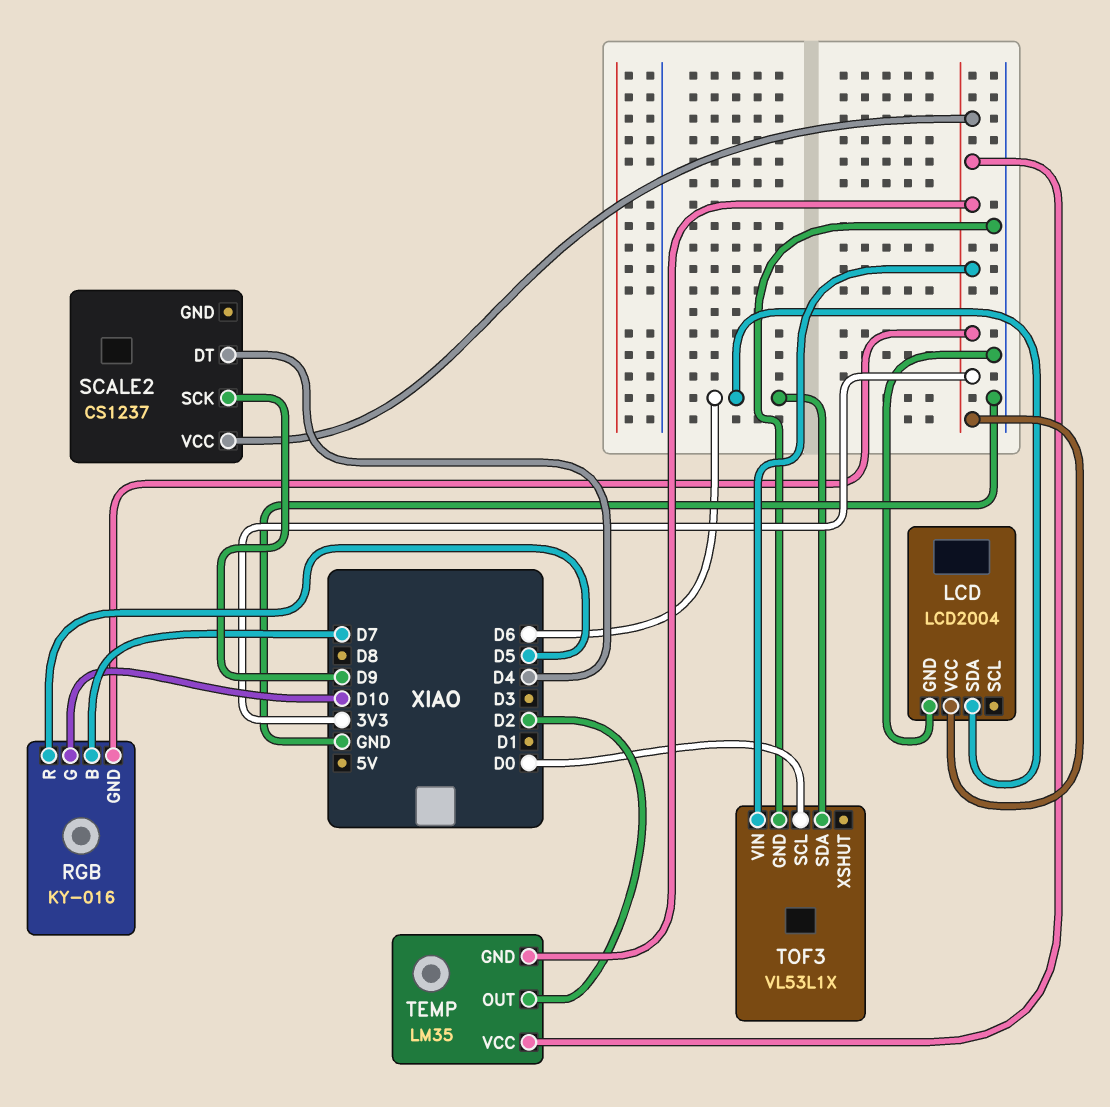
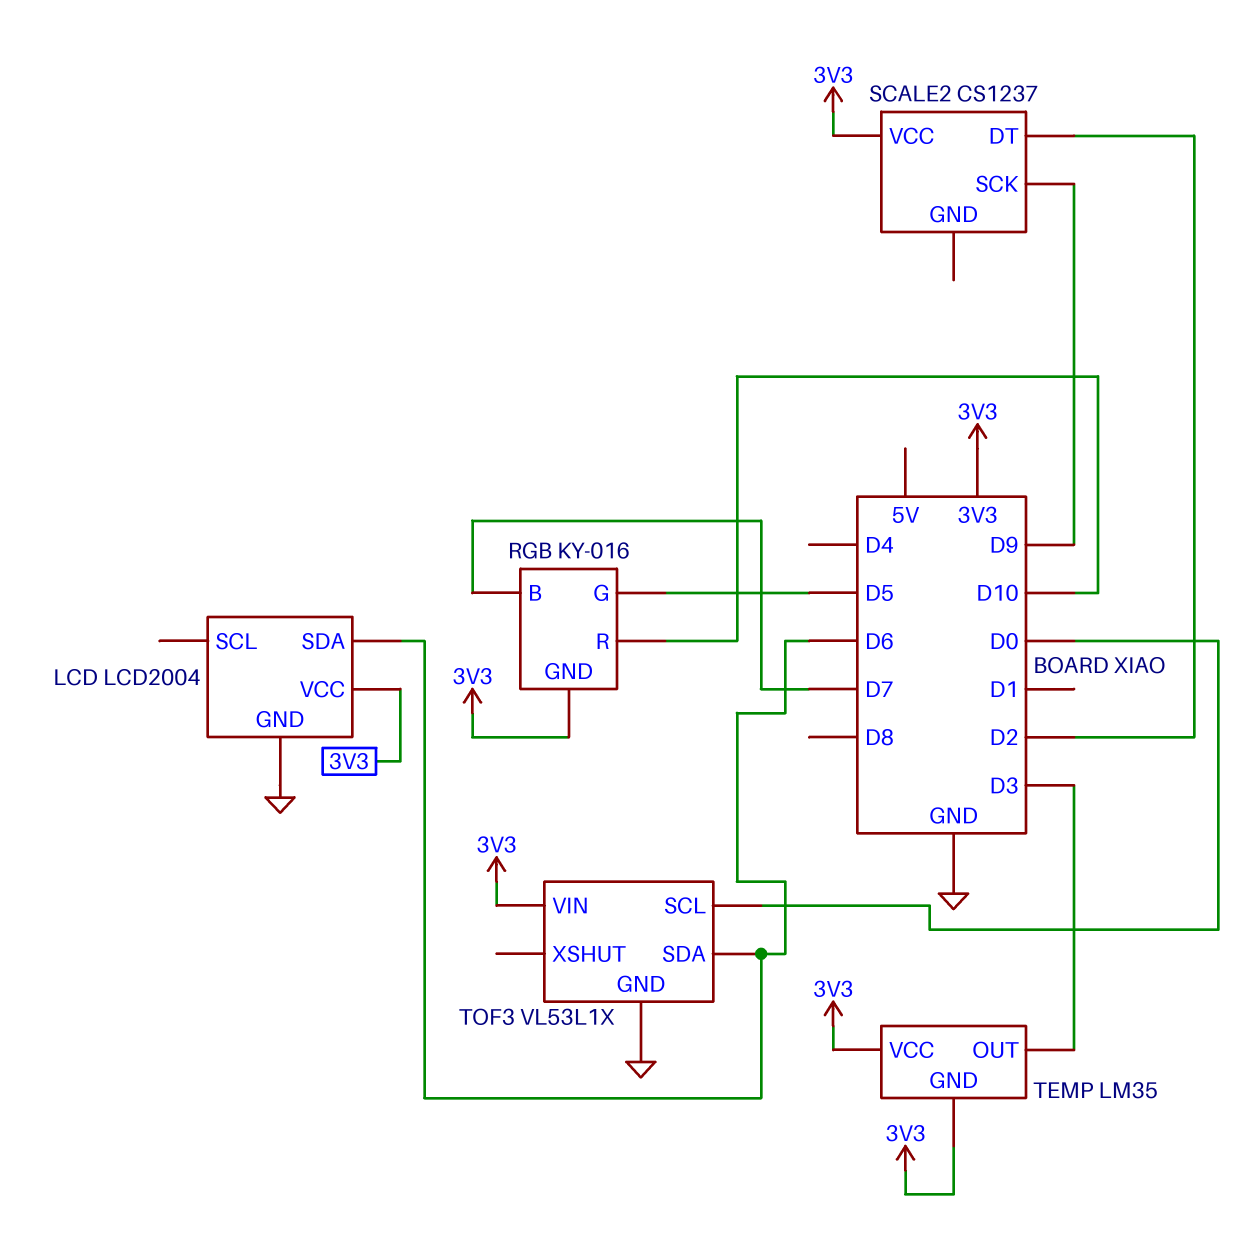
RGB pin G: D10 -> D5
RGB pin R: D5 -> D10
SCALE2 pin DT: D4 -> D2
TEMP pin OUT: D2 -> D3

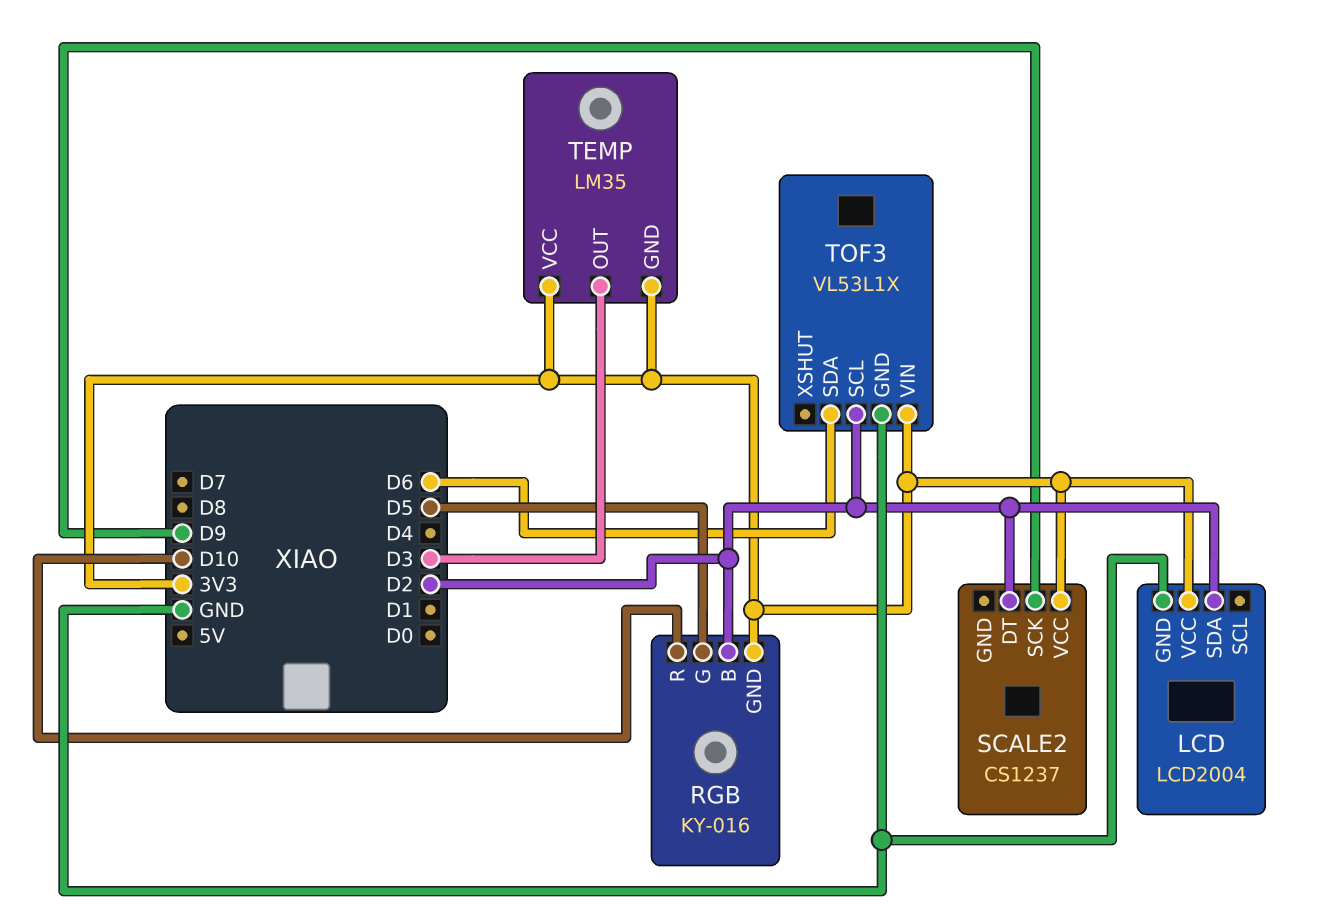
LCD pin SDA: D6 -> D2
RGB pin B: D7 -> D2
TOF3 pin SCL: D0 -> D2

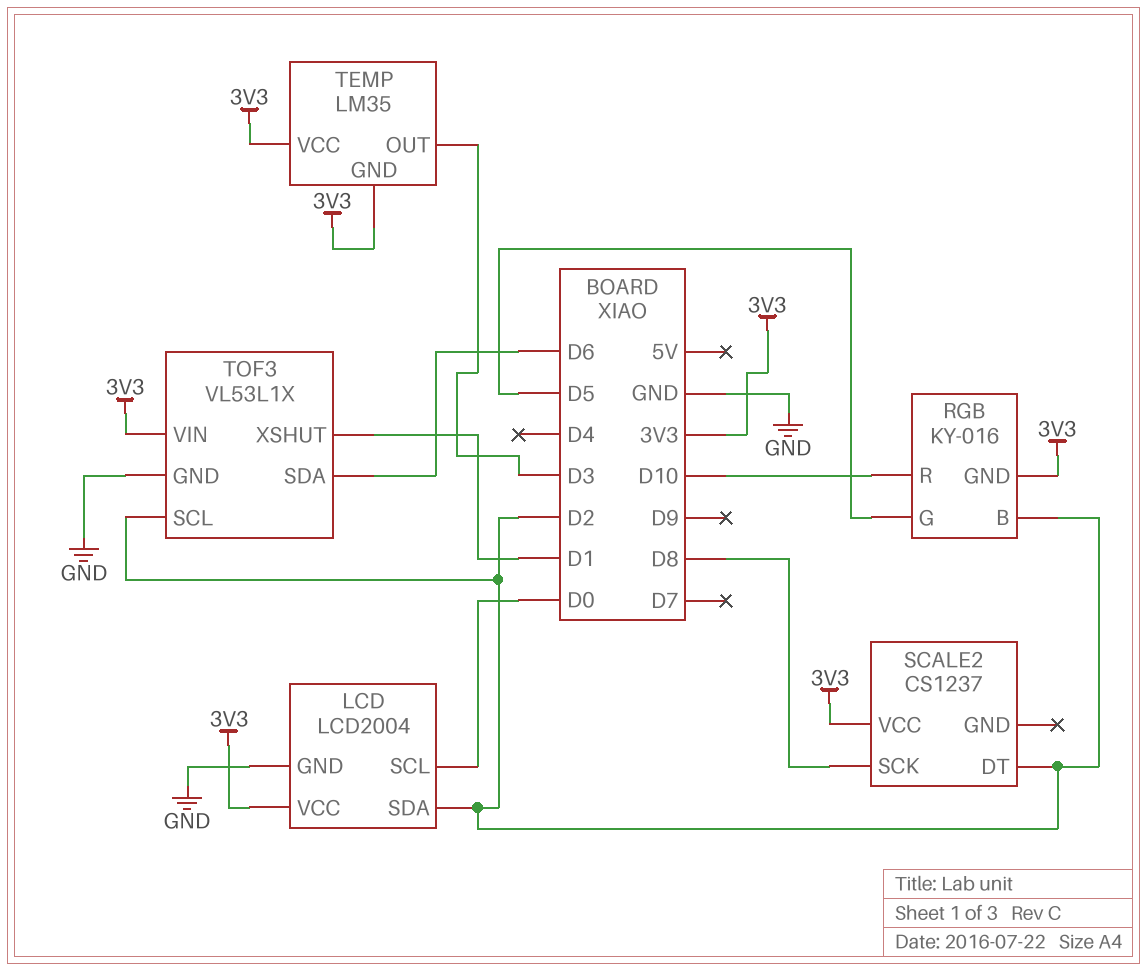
LCD pin SCL: none -> D0
SCALE2 pin SCK: D9 -> D8
TOF3 pin XSHUT: none -> D1

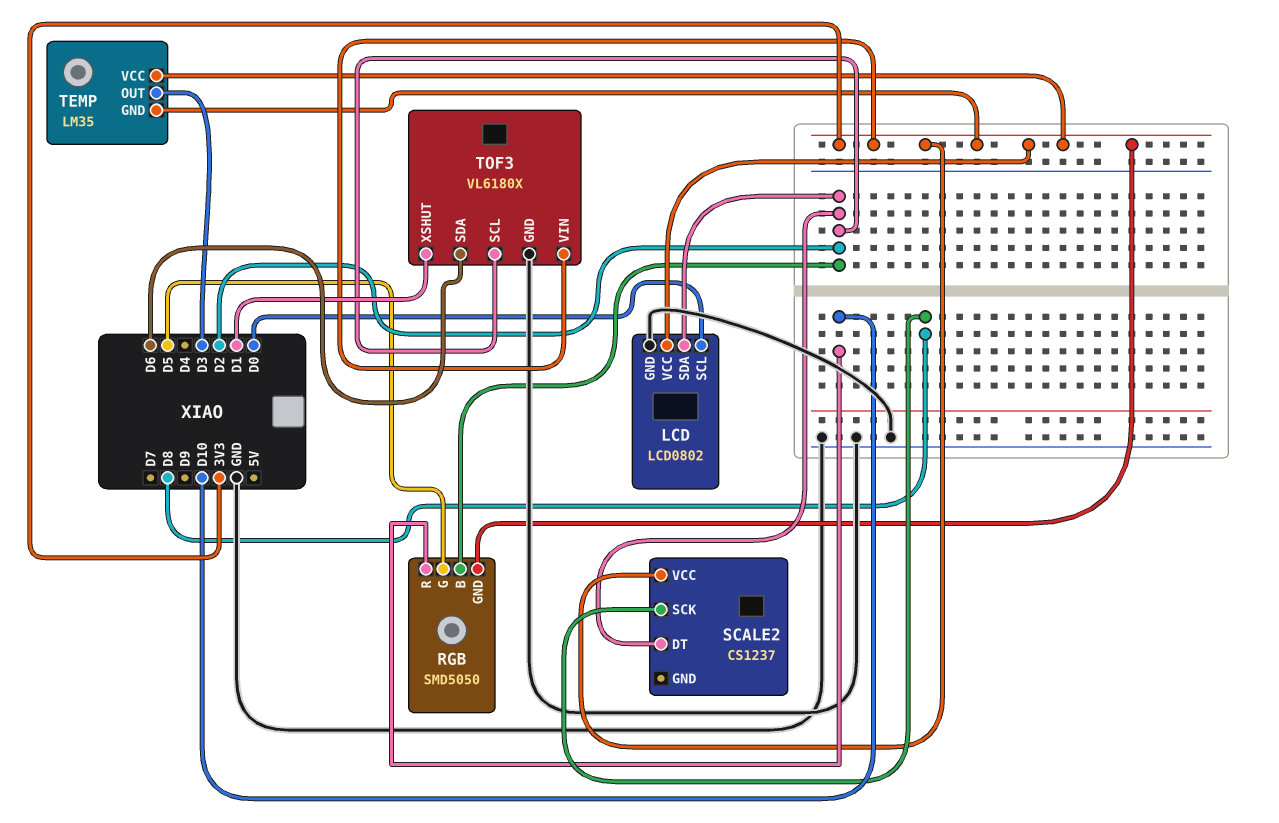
LCD: LCD2004 -> LCD0802
RGB: KY-016 -> SMD5050
TOF3: VL53L1X -> VL6180X

